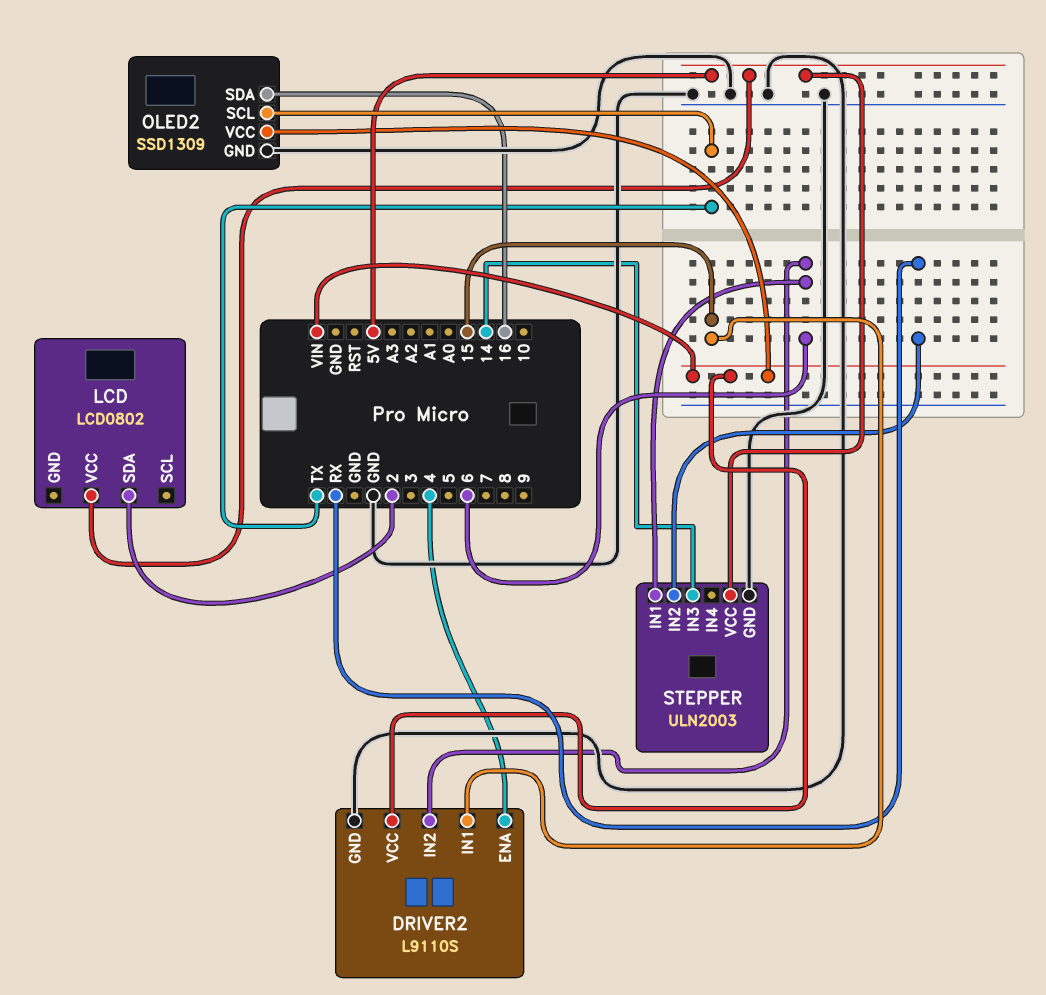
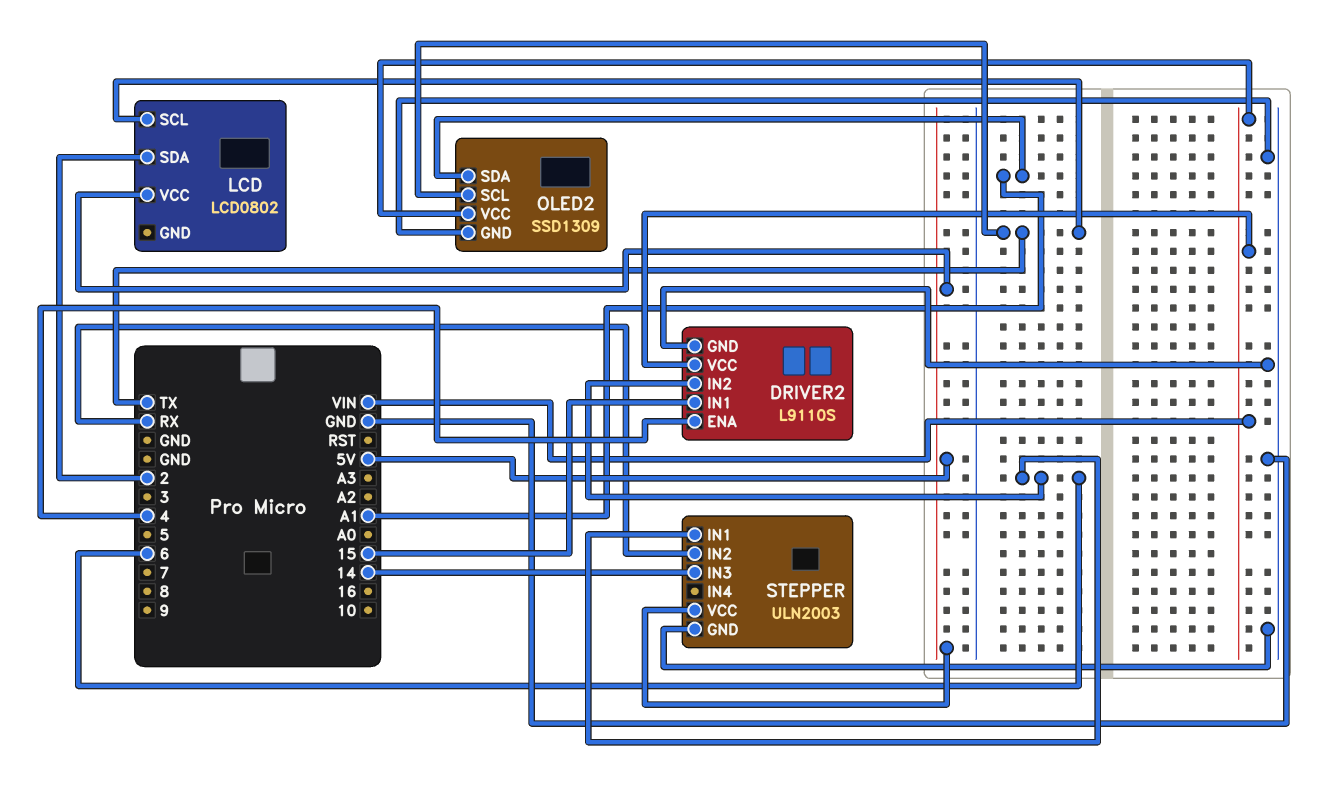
LCD pin SCL: none -> TX
OLED2 pin SDA: 16 -> A1

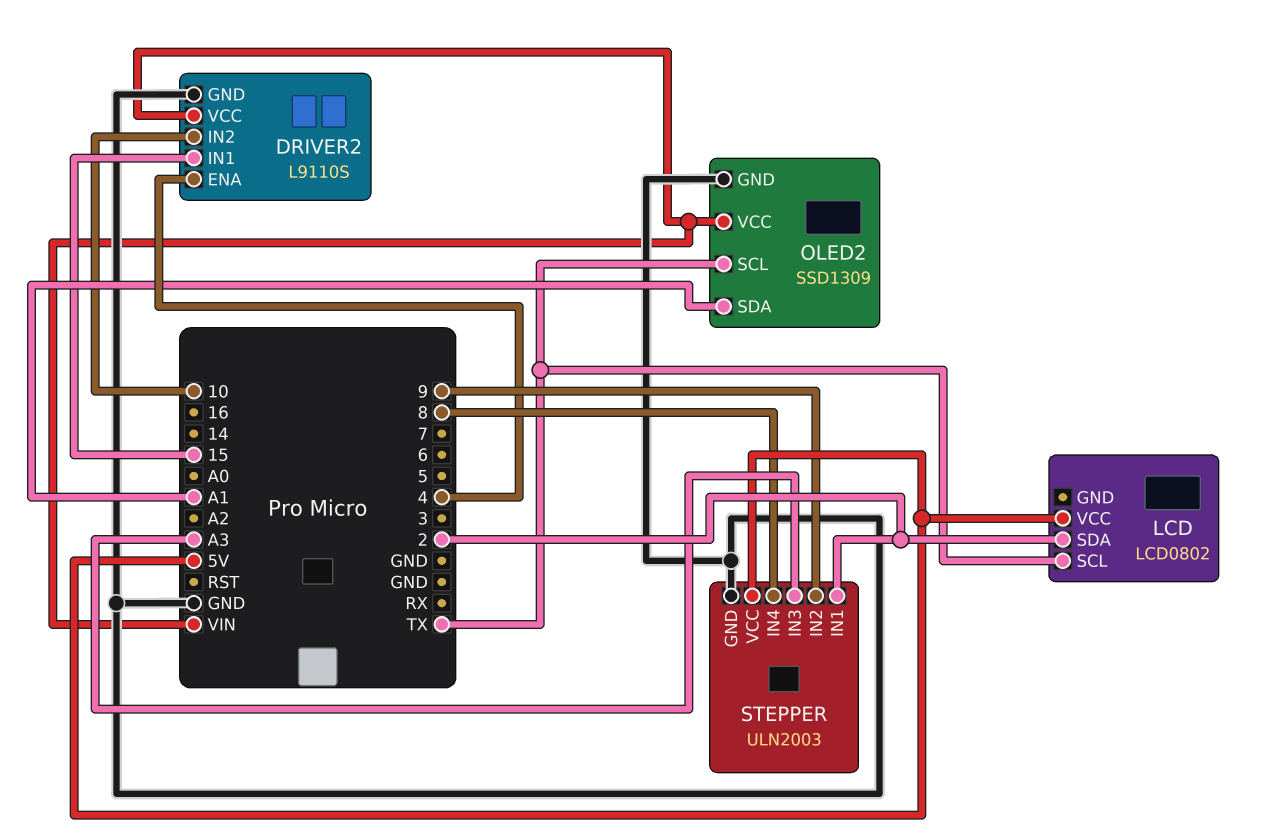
DRIVER2 pin IN2: 6 -> 10
STEPPER pin IN1: 6 -> 2
STEPPER pin IN2: RX -> 9
STEPPER pin IN3: 14 -> A3
STEPPER pin IN4: none -> 8

